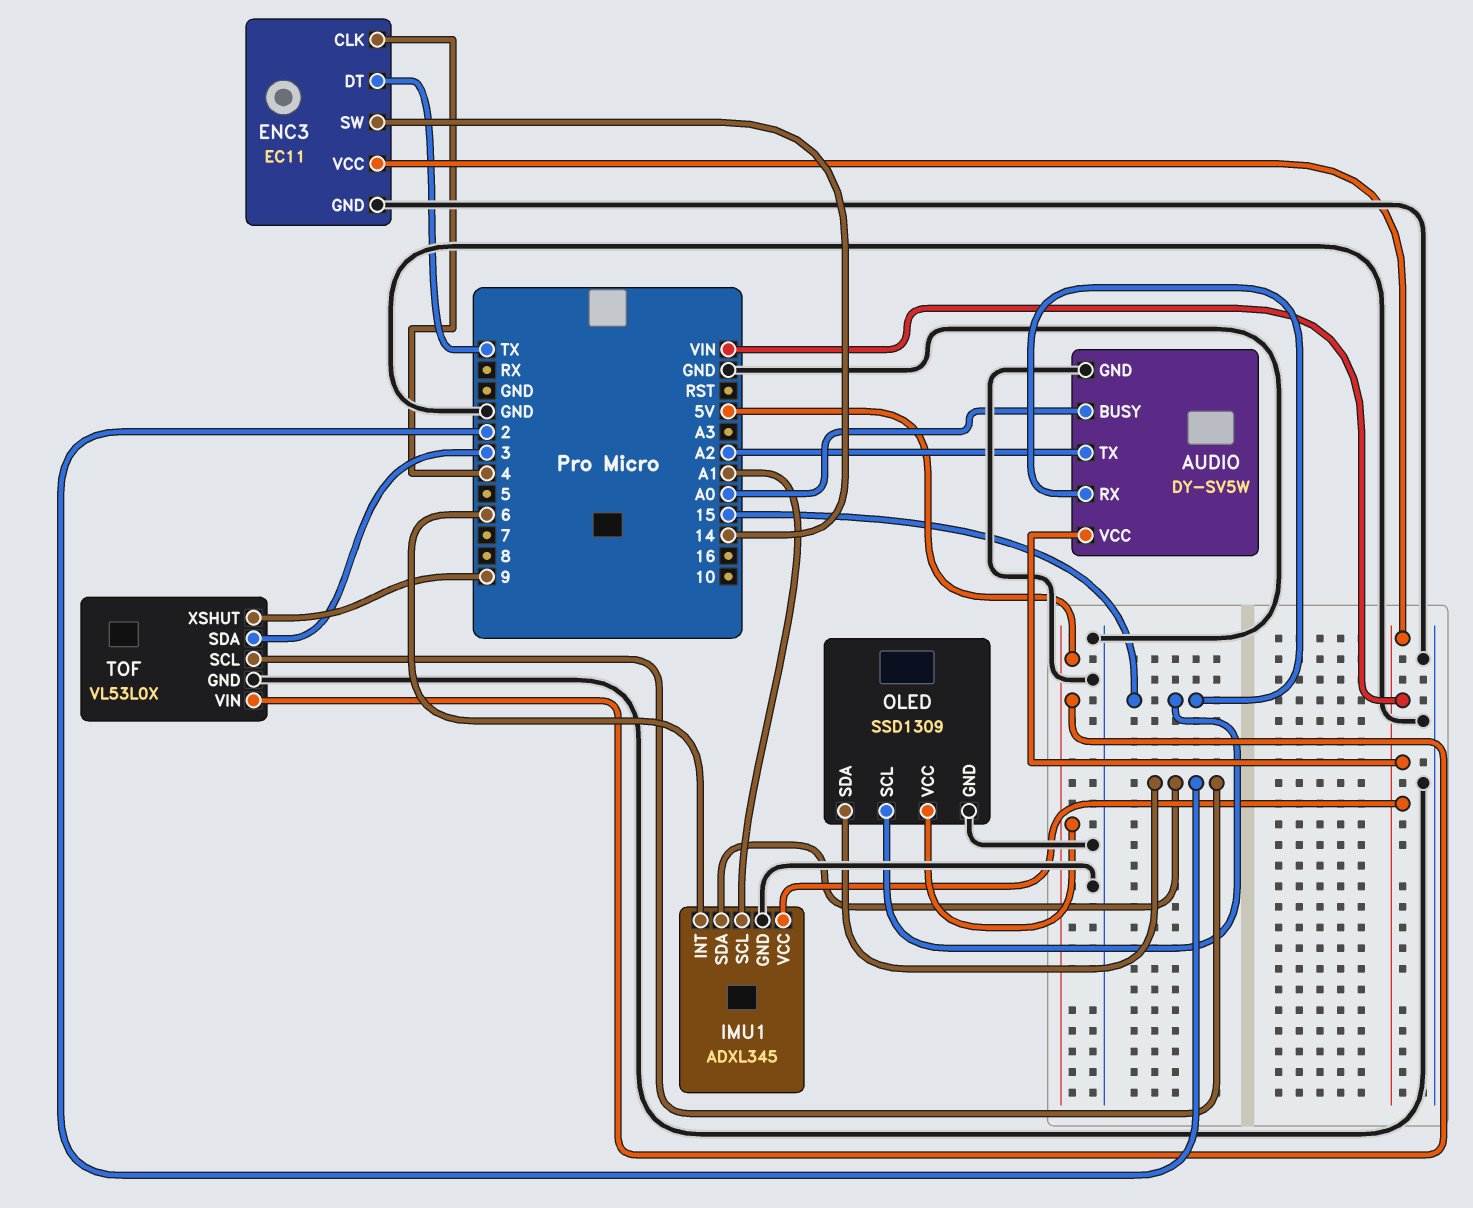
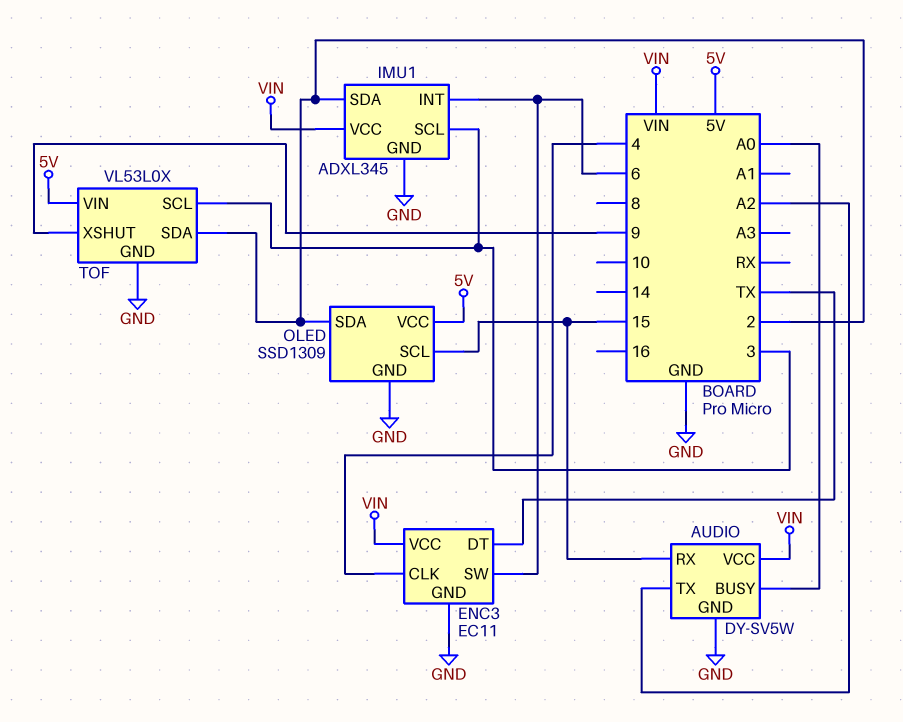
ENC3 pin SW: 14 -> 6
IMU1 pin SCL: A1 -> 3
TOF pin SCL: 2 -> 3
TOF pin SDA: 3 -> 2

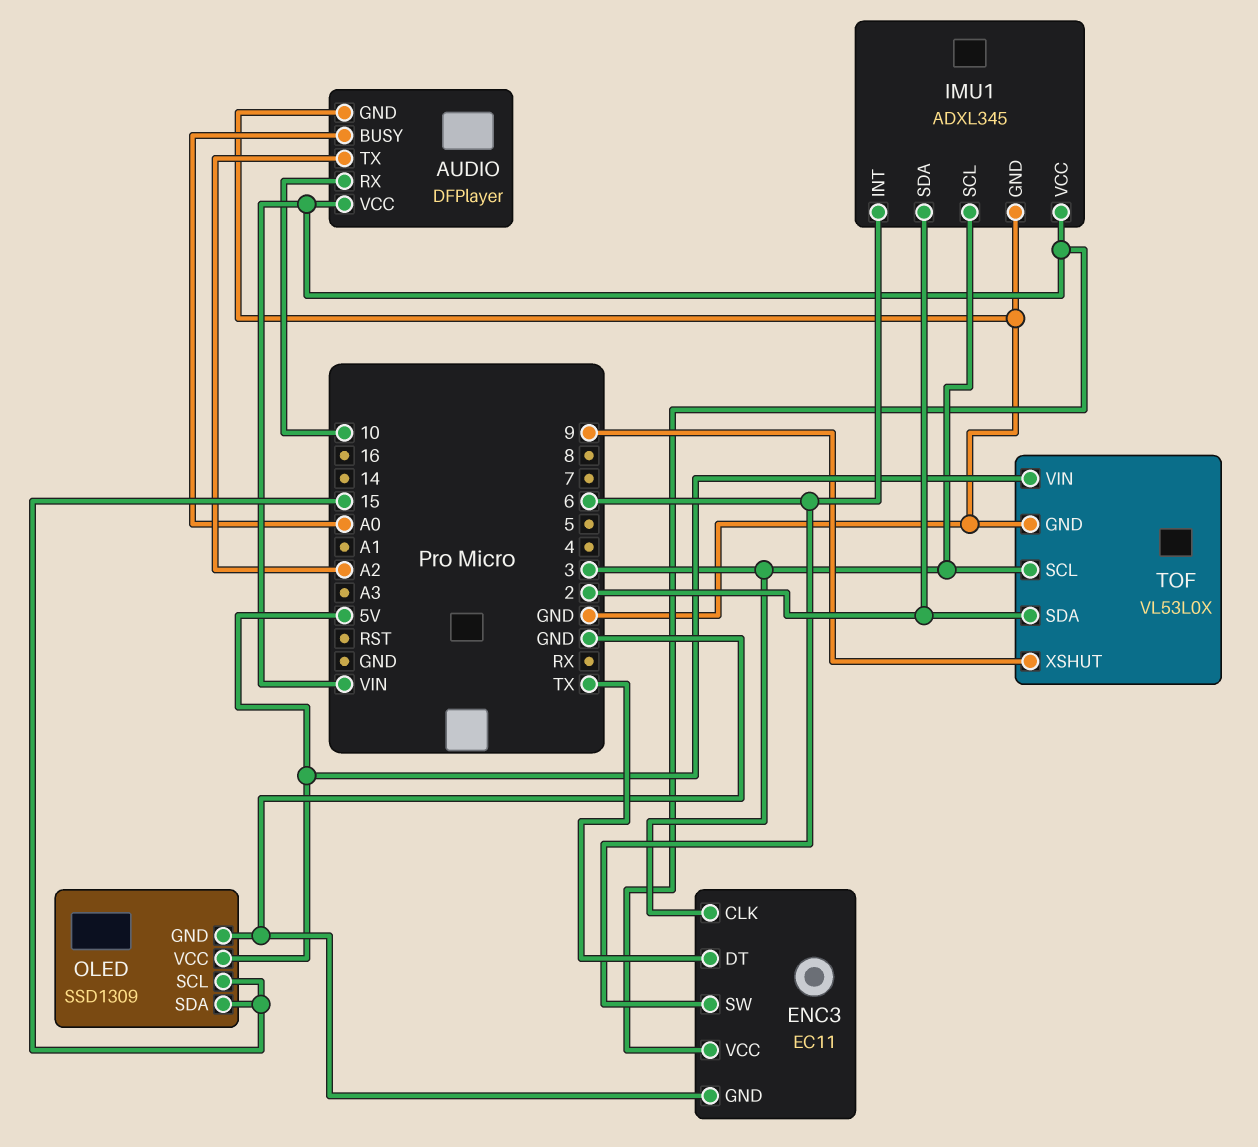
AUDIO: DY-SV5W -> DFPlayer
AUDIO pin RX: 15 -> 10
ENC3 pin CLK: 4 -> 3
OLED pin SDA: 2 -> 15

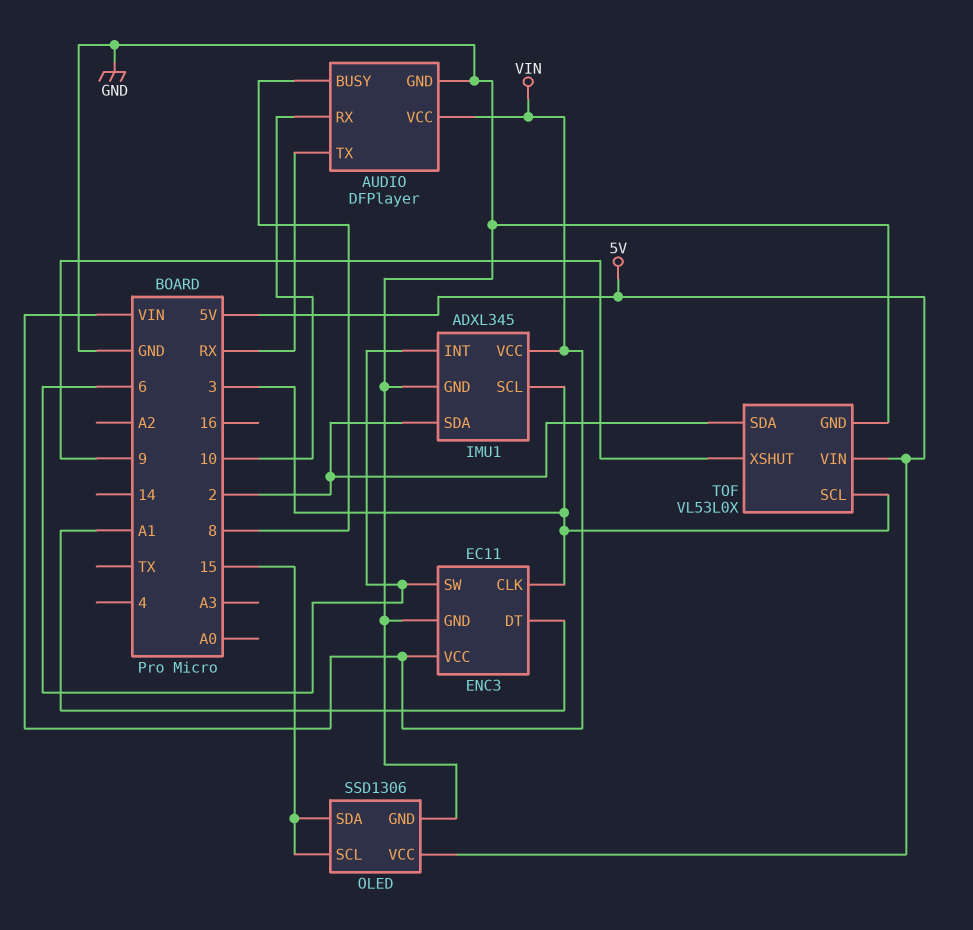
AUDIO pin BUSY: A0 -> 8
AUDIO pin TX: A2 -> RX
ENC3 pin DT: TX -> A1
OLED: SSD1309 -> SSD1306

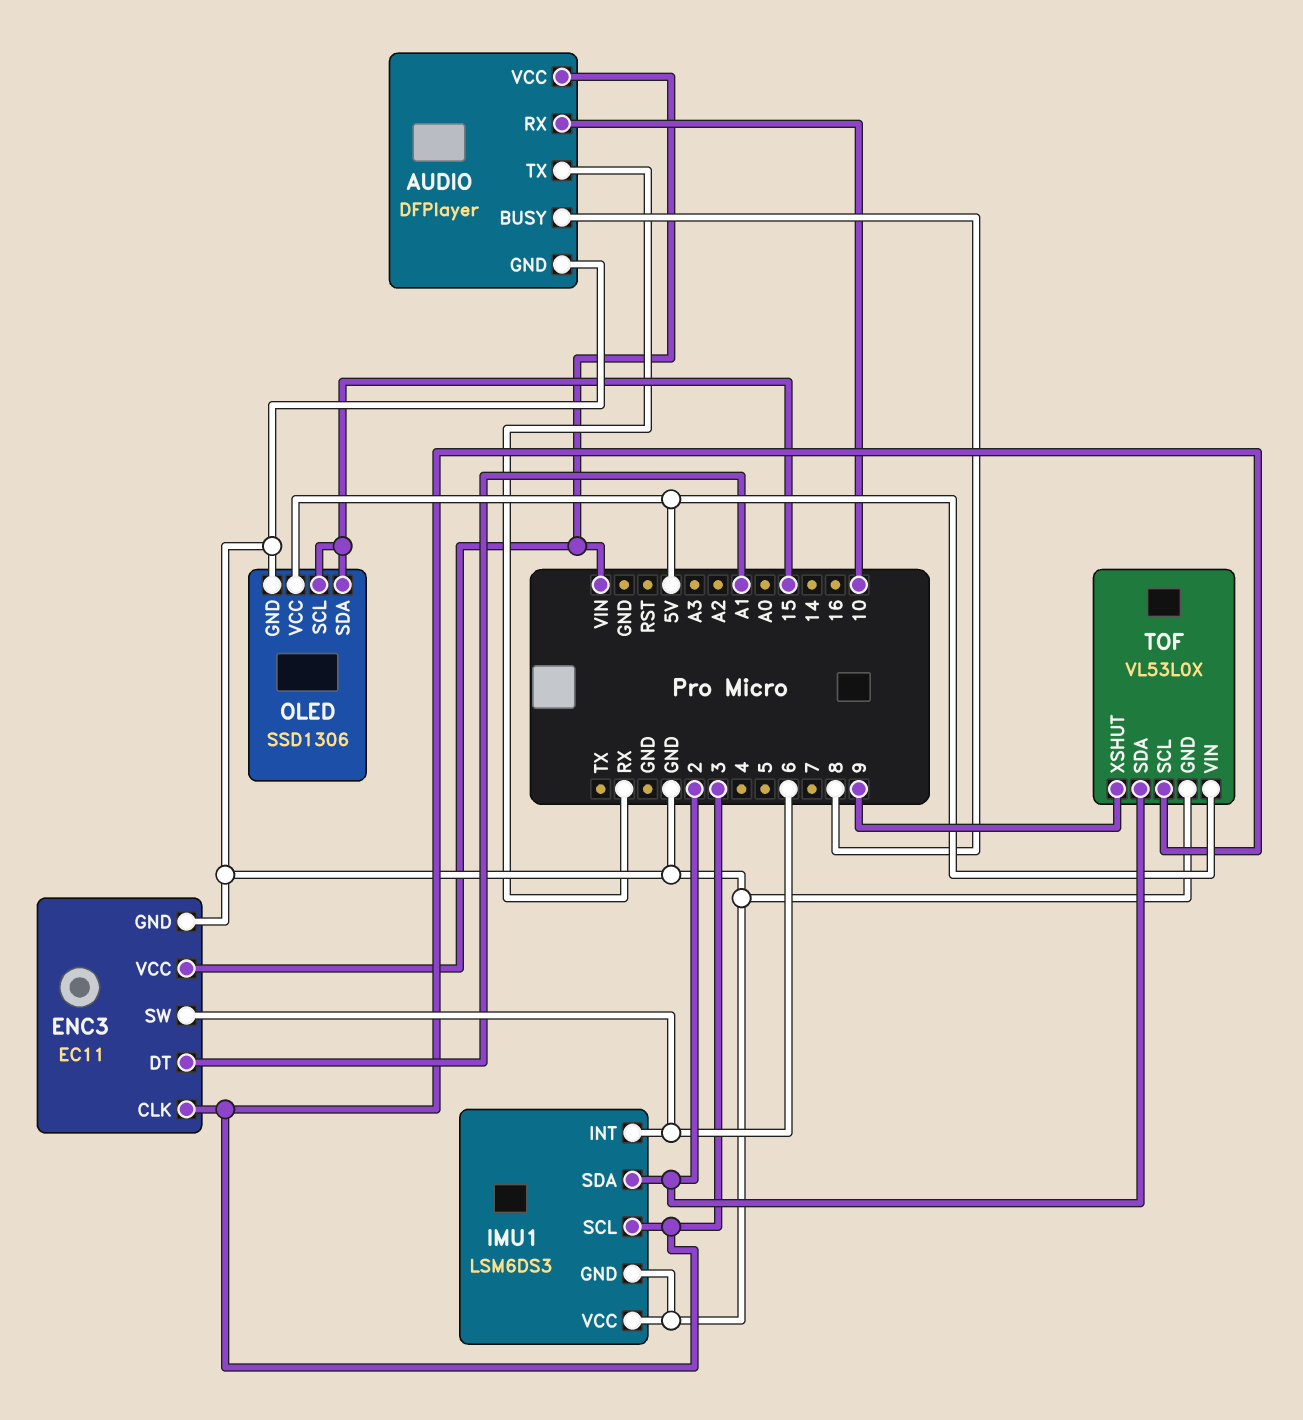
IMU1: ADXL345 -> LSM6DS3
IMU1 pin VCC: VIN -> GND

